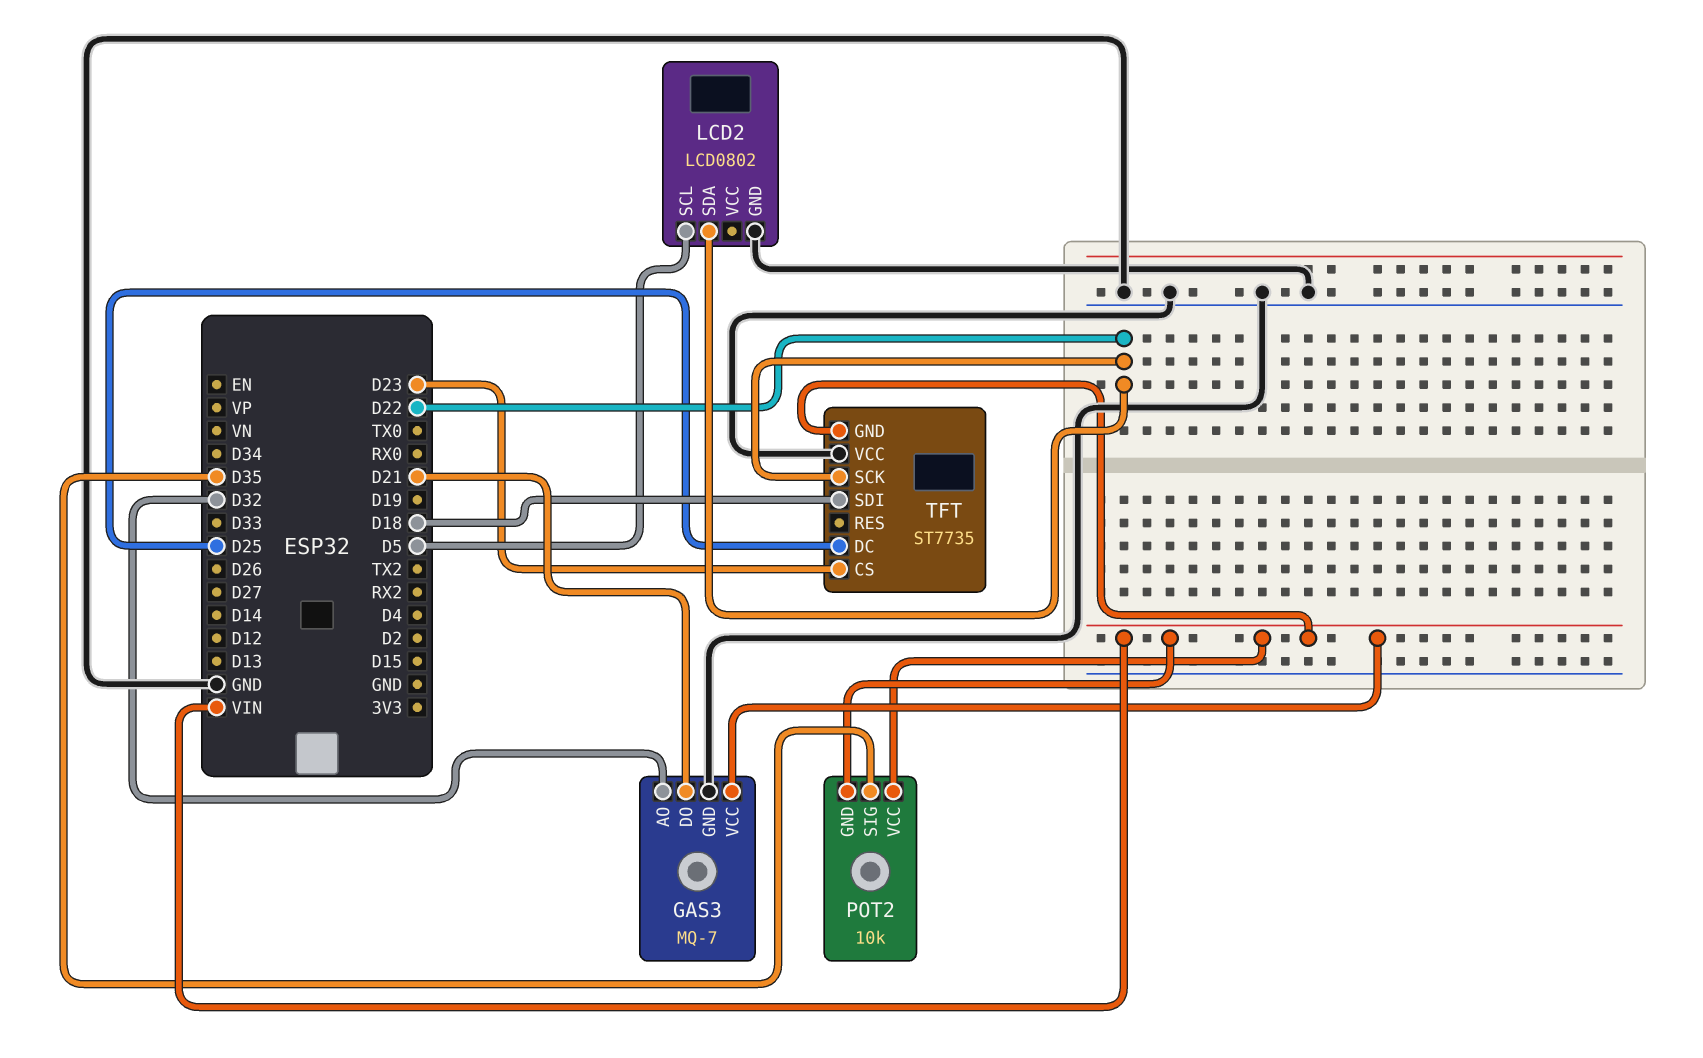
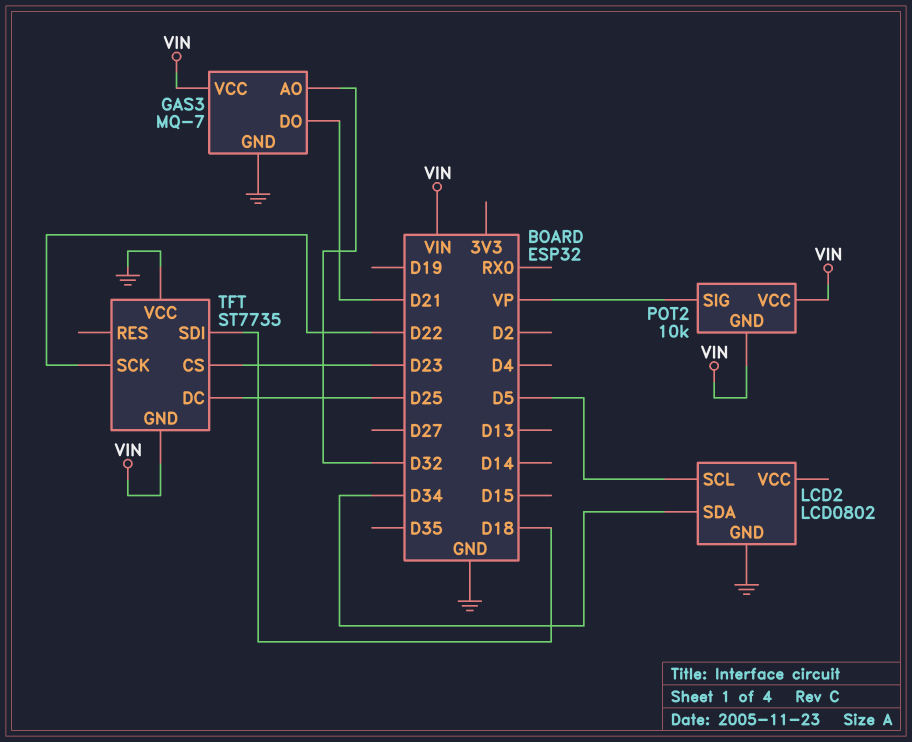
LCD2 pin SDA: D22 -> D34
POT2 pin SIG: D35 -> VP

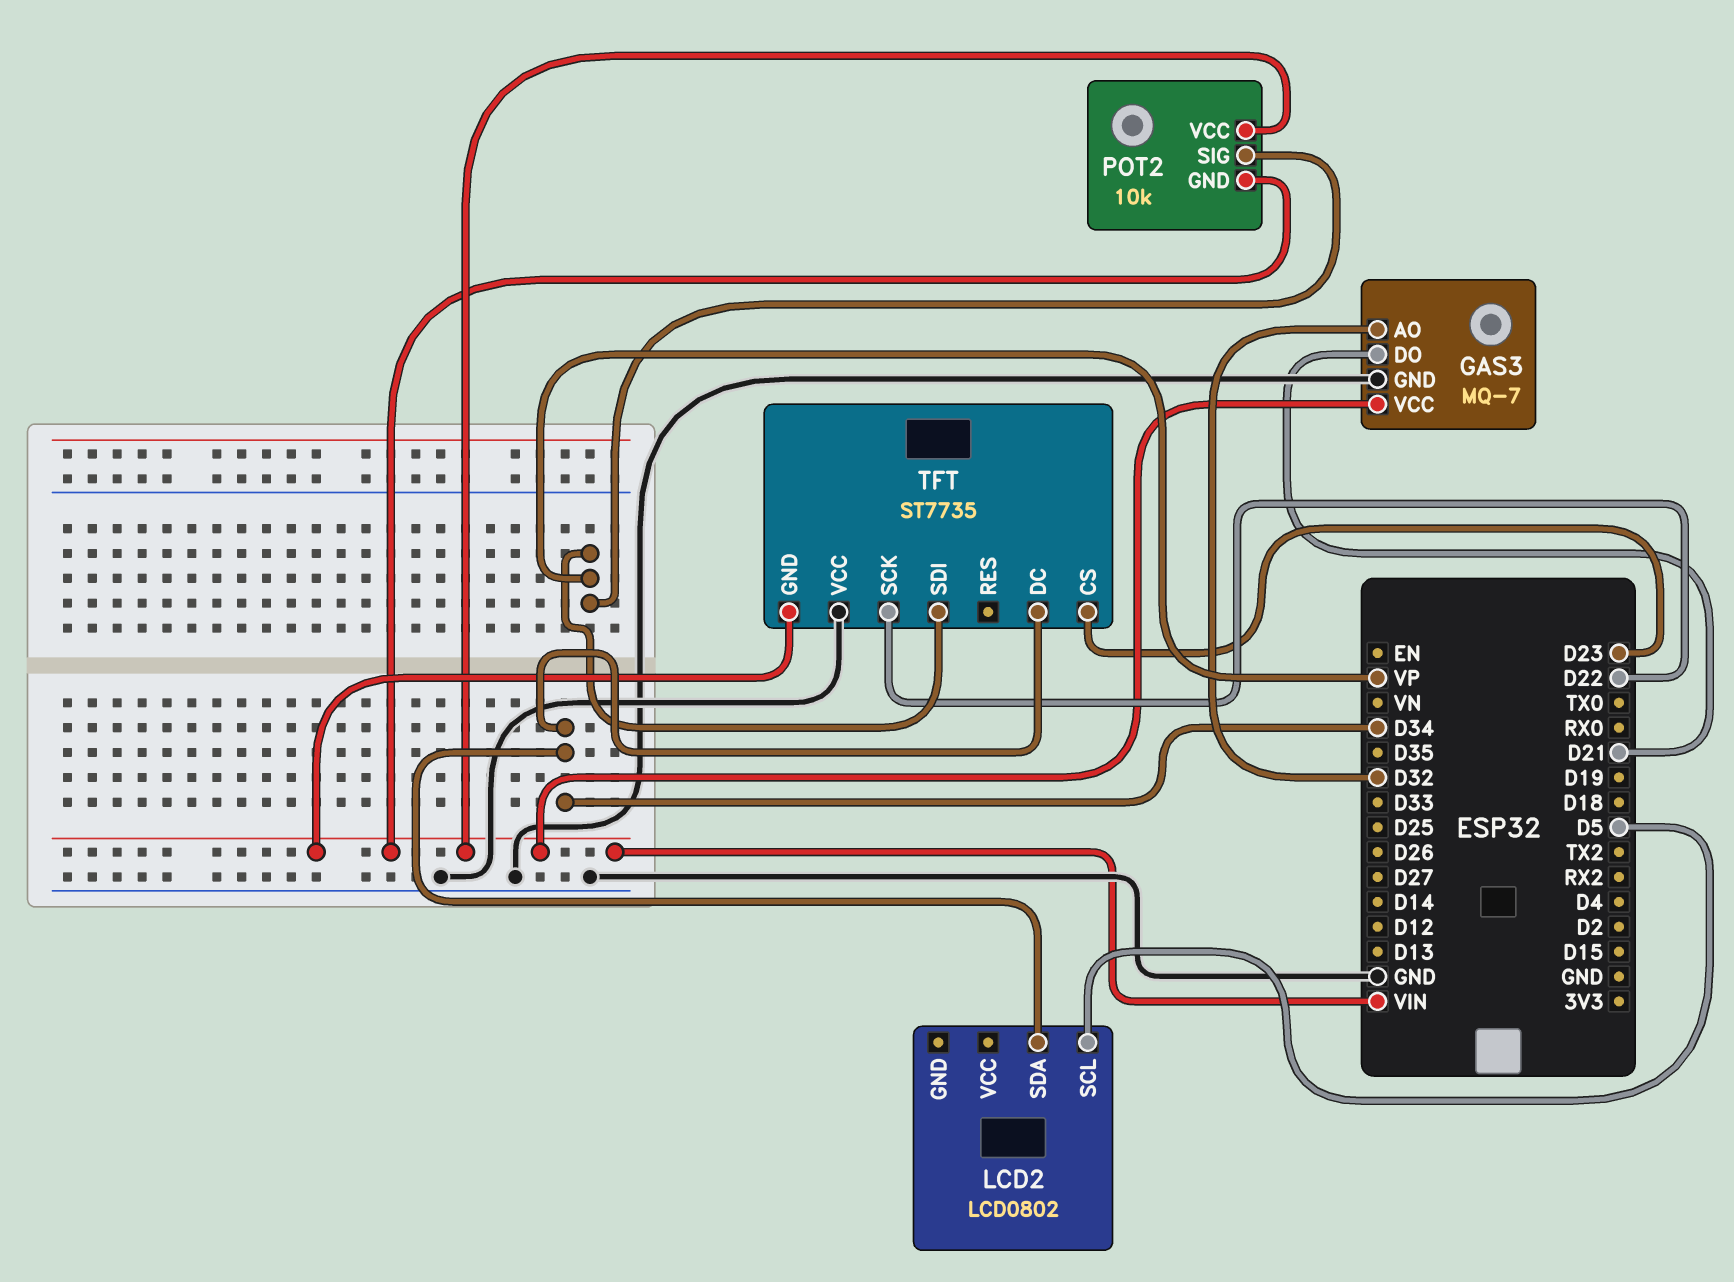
LCD2 pin GND: GND -> none
TFT pin DC: D25 -> D34
TFT pin SDI: D18 -> VP

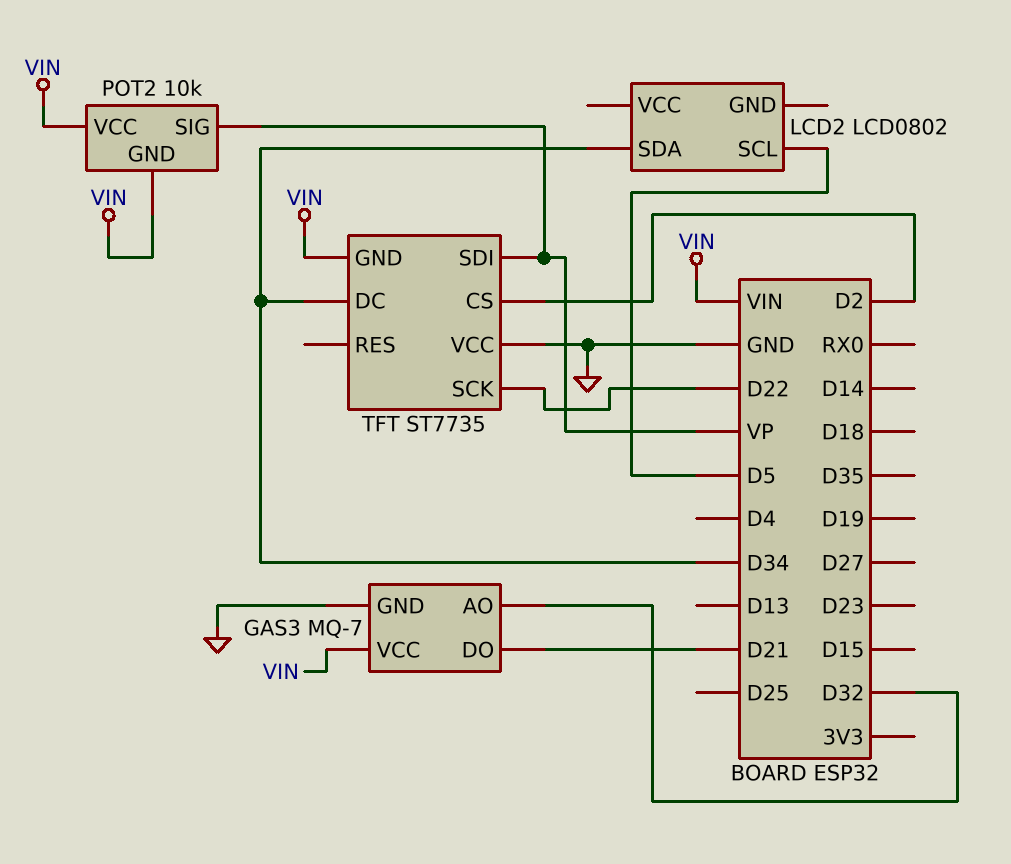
TFT pin CS: D23 -> D2

